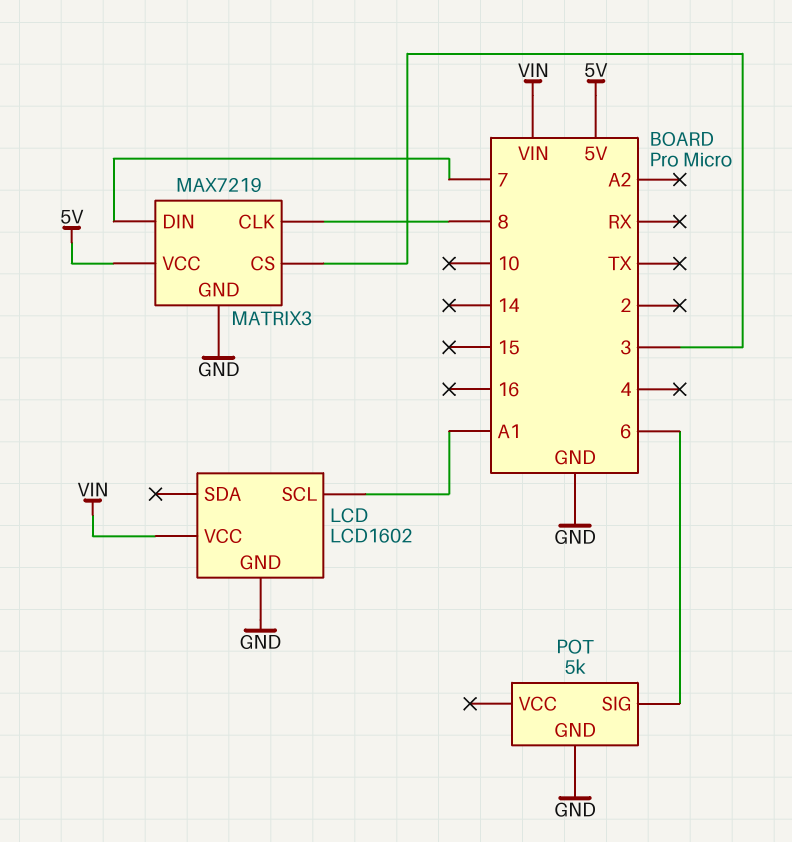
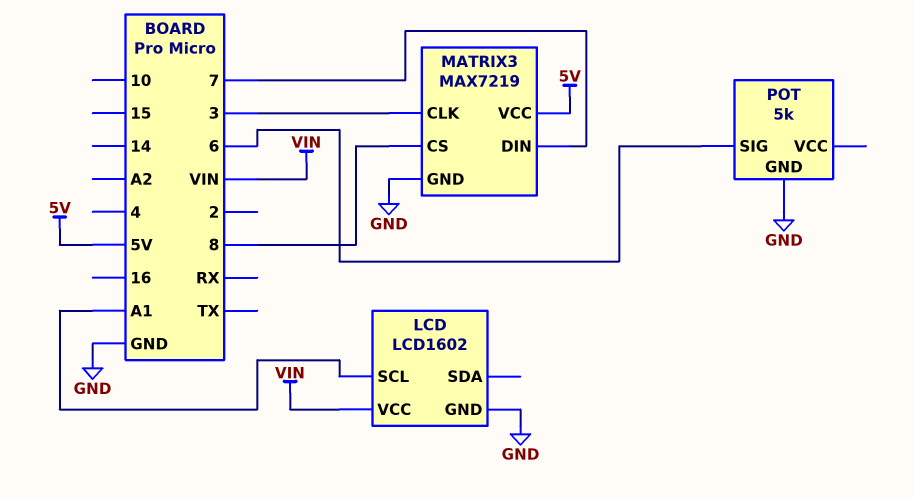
MATRIX3 pin CLK: 8 -> 3
MATRIX3 pin CS: 3 -> 8

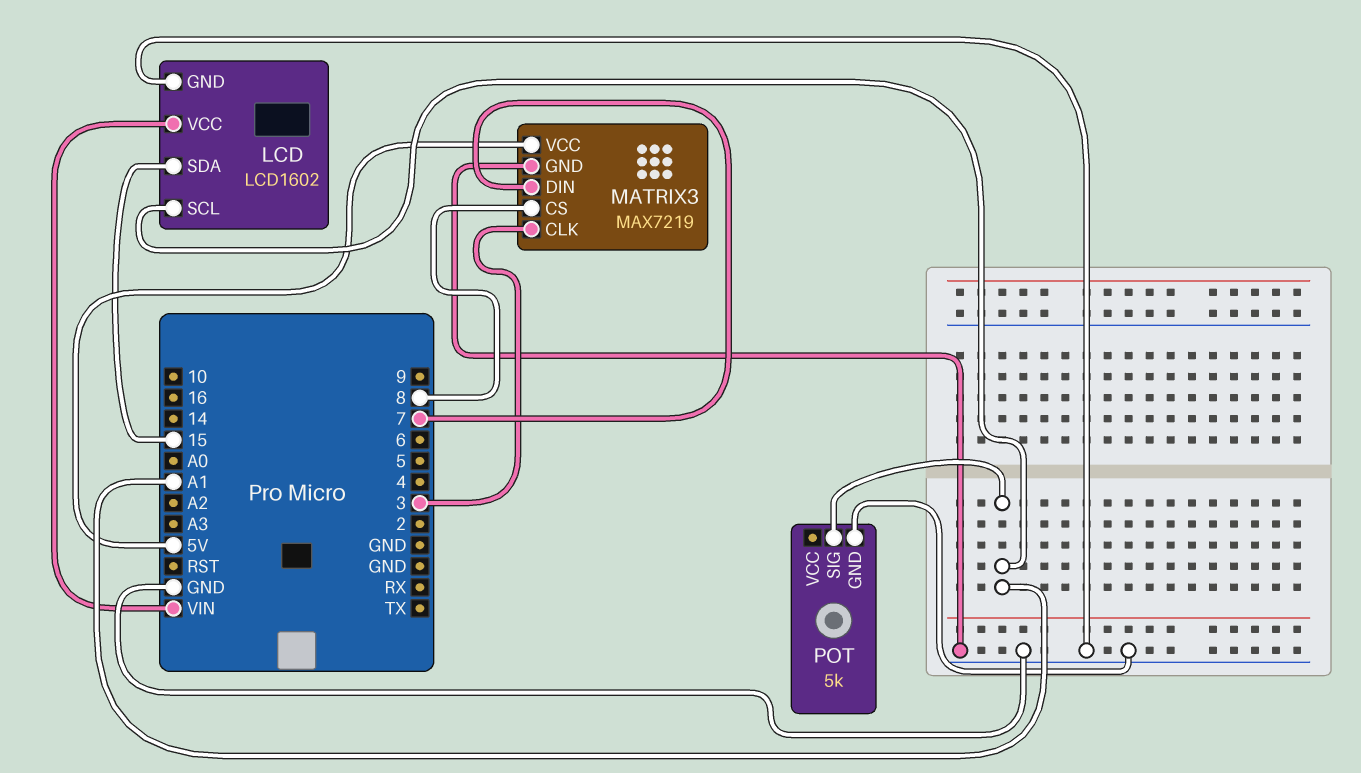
LCD pin SDA: none -> 15
POT pin SIG: 6 -> A1

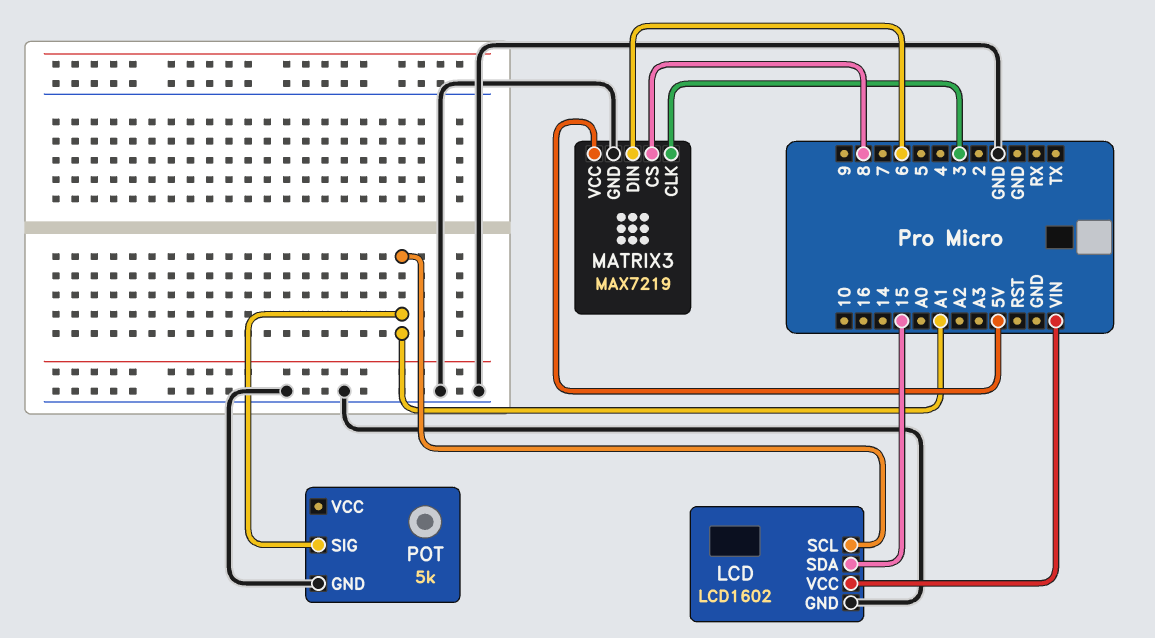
MATRIX3 pin DIN: 7 -> 6

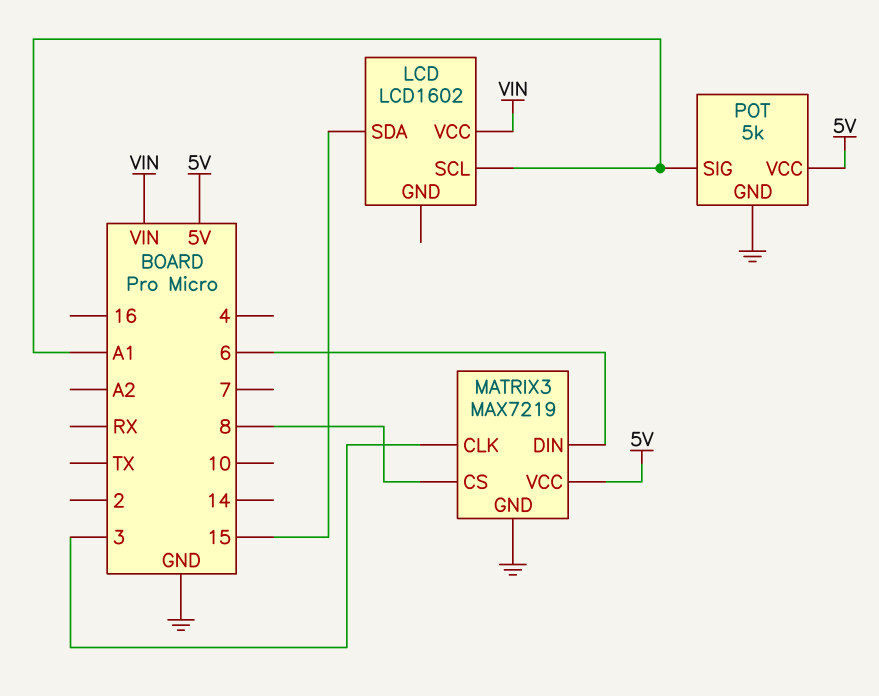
LCD pin GND: GND -> none
POT pin VCC: none -> 5V

